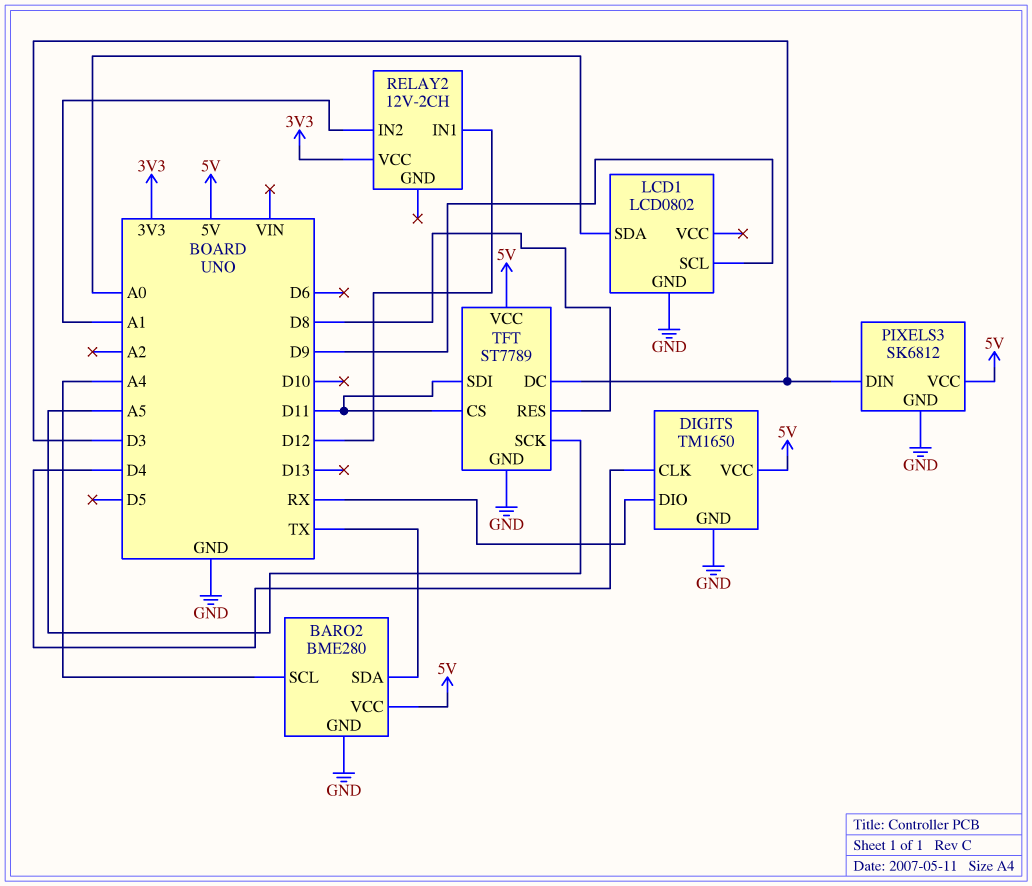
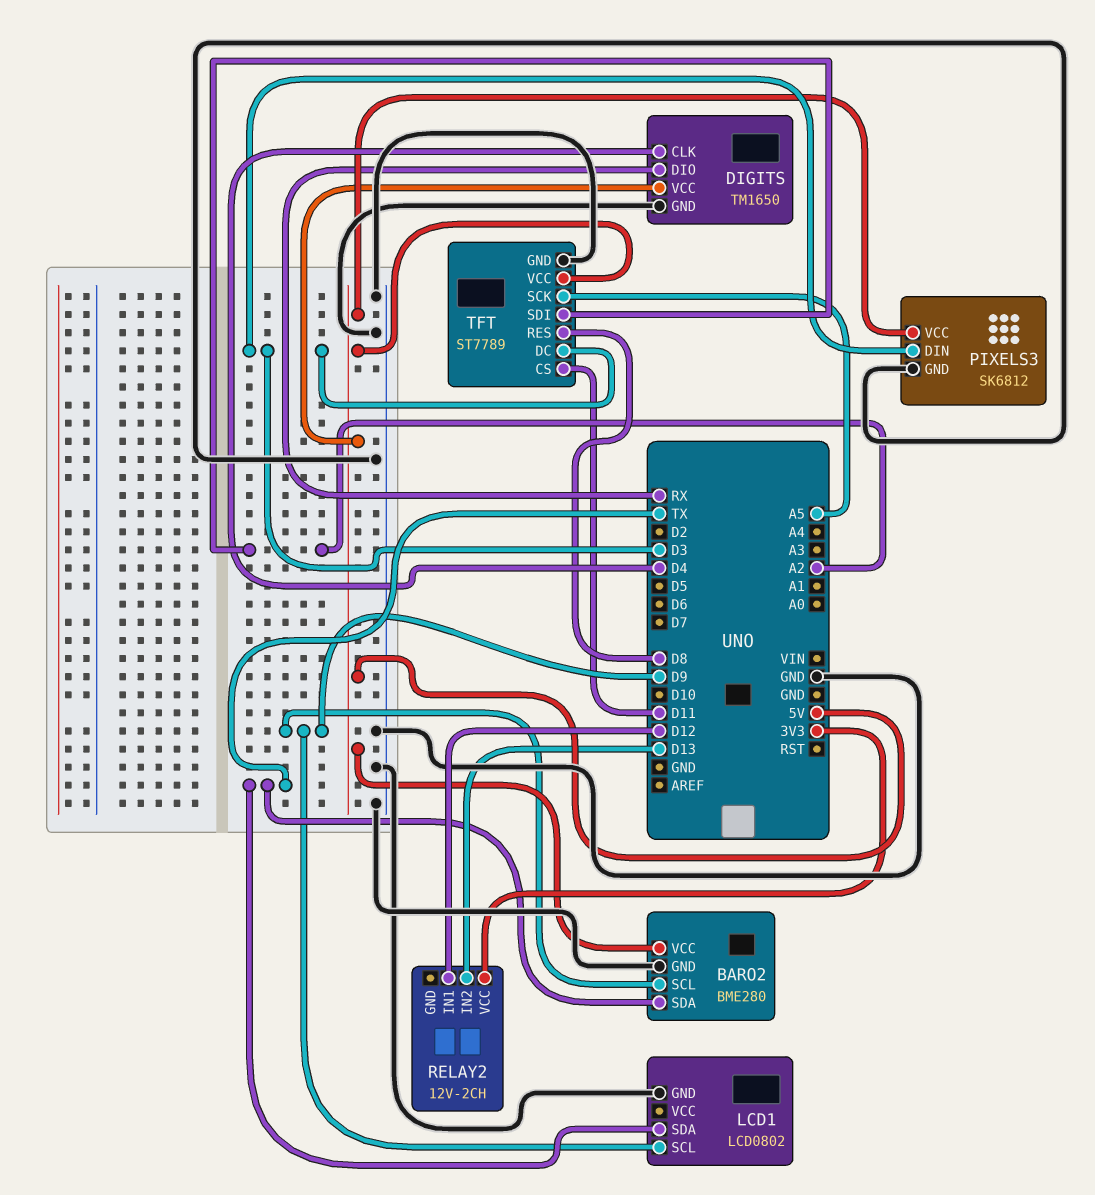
BARO2 pin SCL: A4 -> D9
LCD1 pin SDA: A0 -> TX
RELAY2 pin IN2: A1 -> D13
TFT pin SDI: D11 -> A2

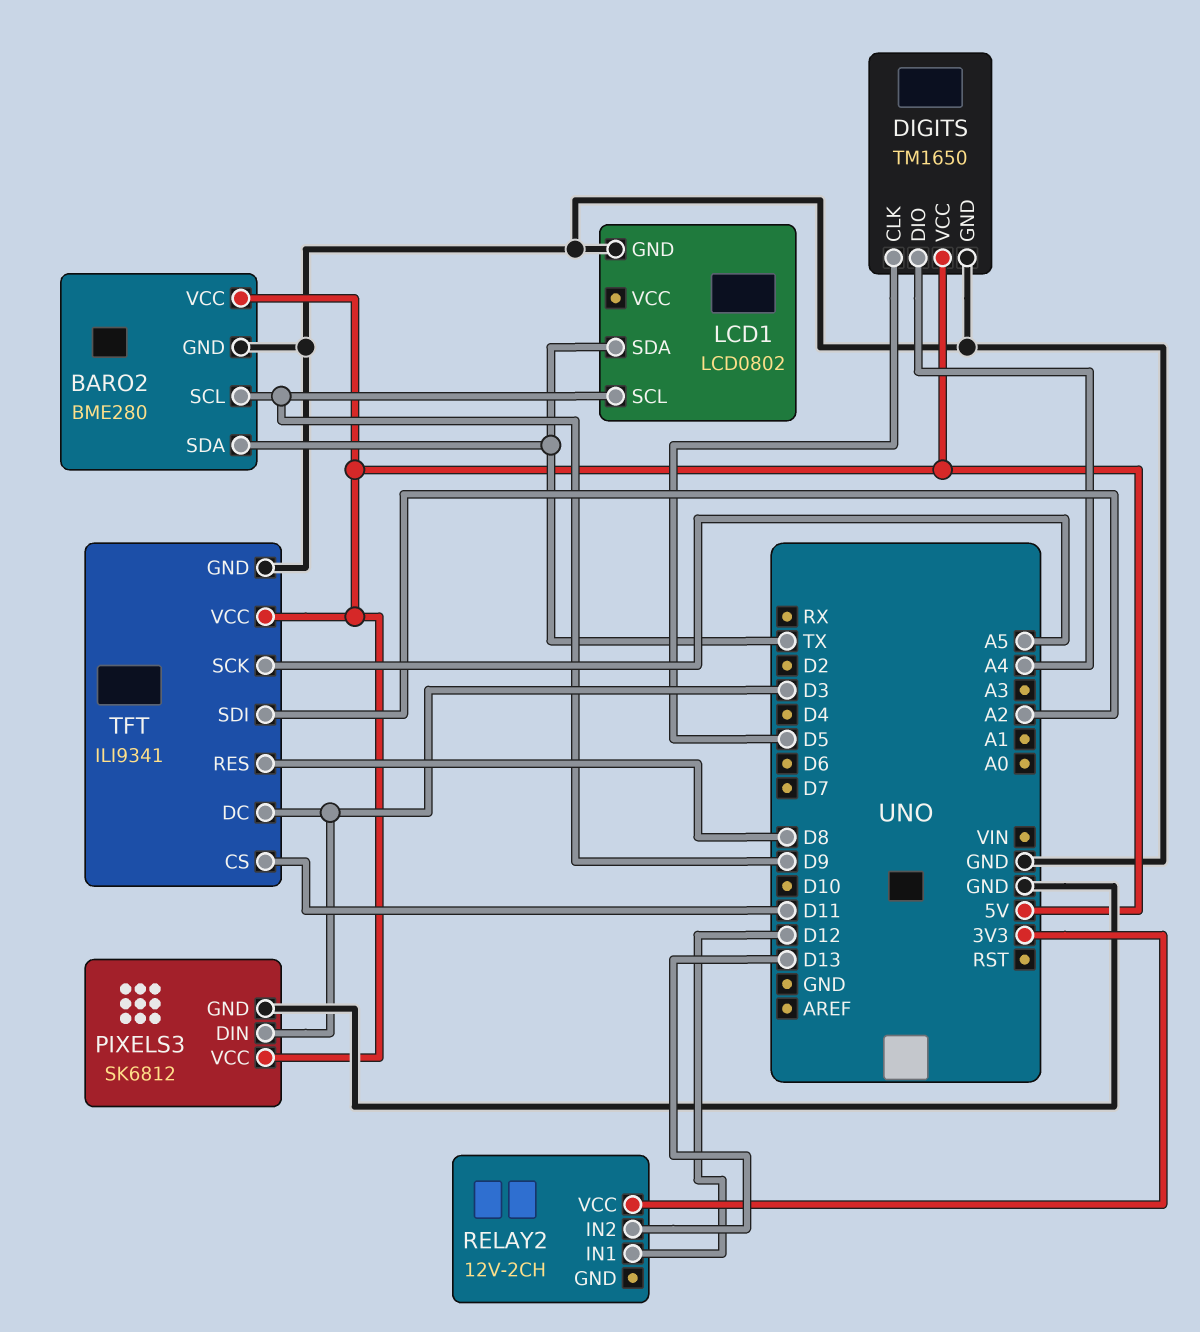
DIGITS pin CLK: D4 -> D5
DIGITS pin DIO: RX -> A4
TFT: ST7789 -> ILI9341

